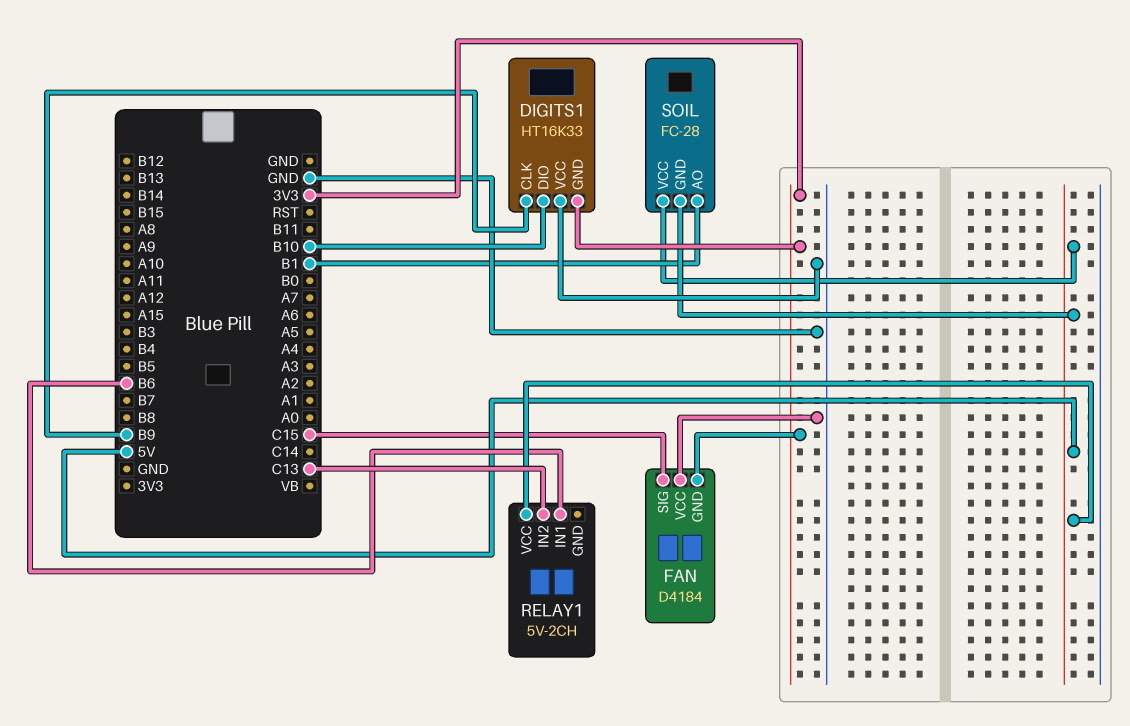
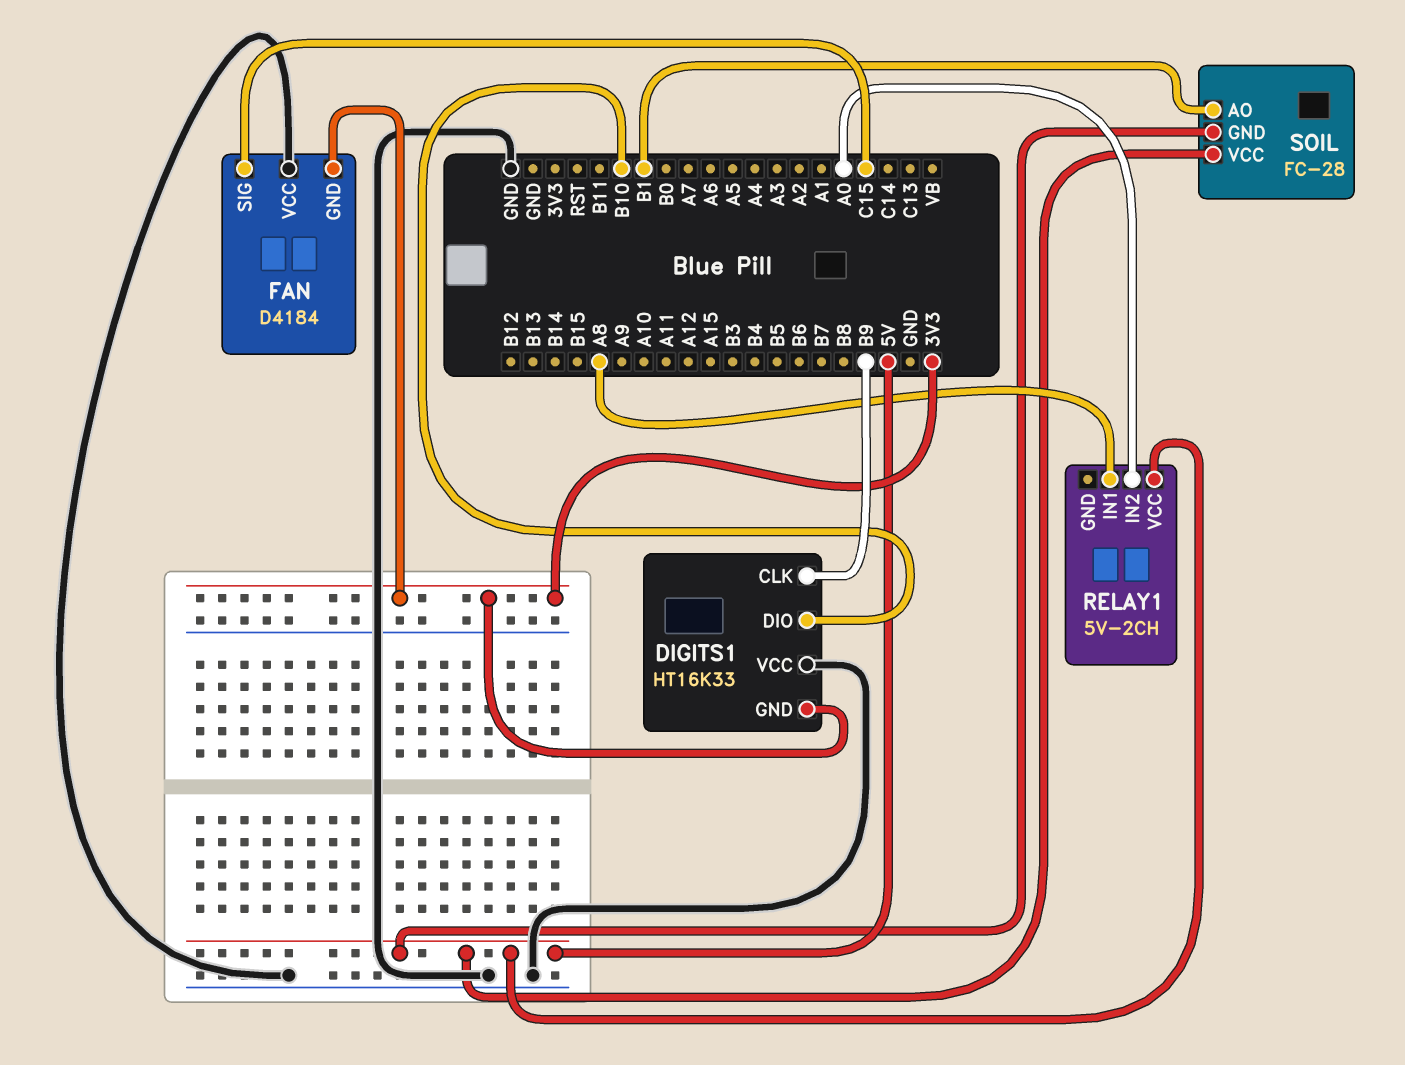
RELAY1 pin IN1: B6 -> A8
RELAY1 pin IN2: C13 -> A0

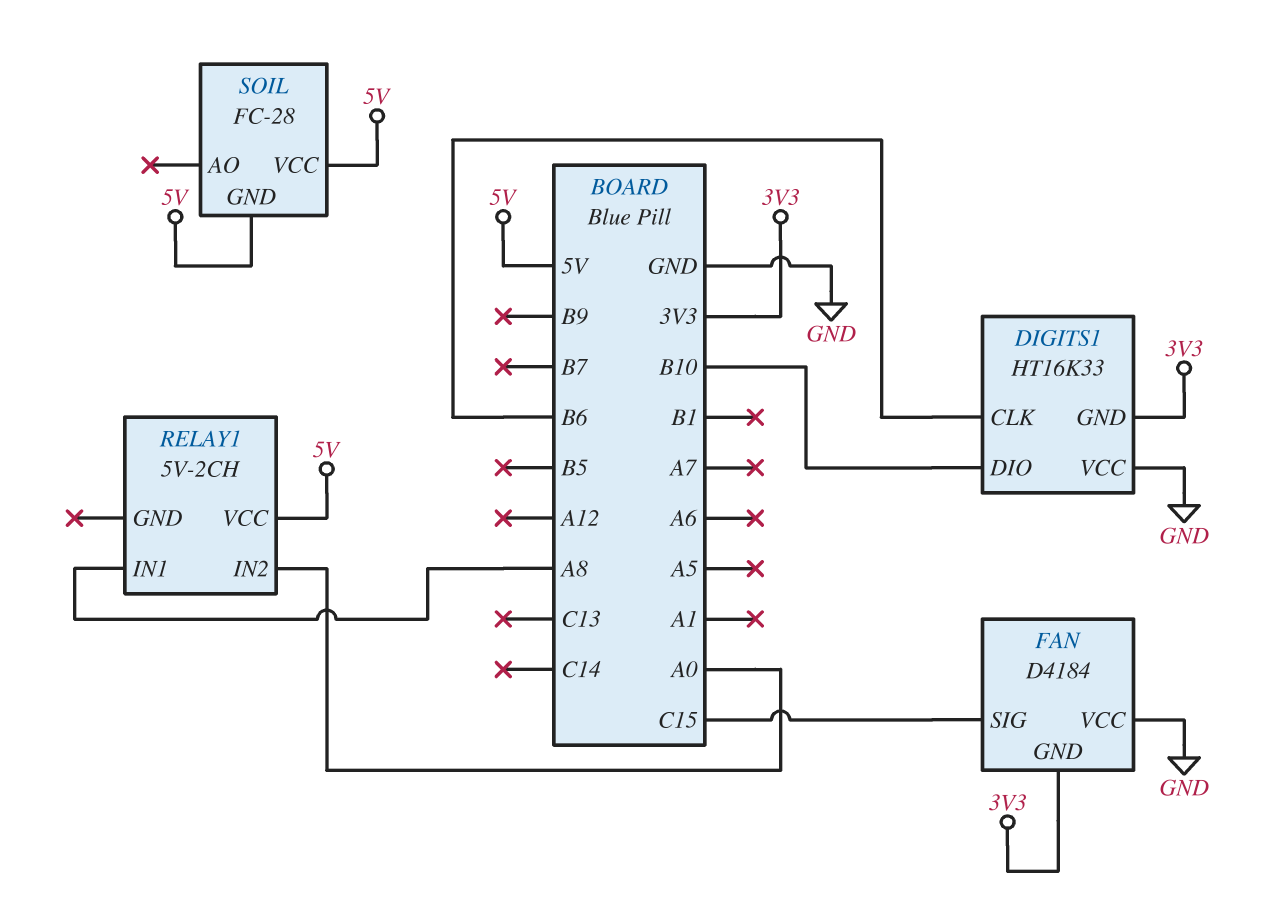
DIGITS1 pin CLK: B9 -> B6
SOIL pin AO: B1 -> none

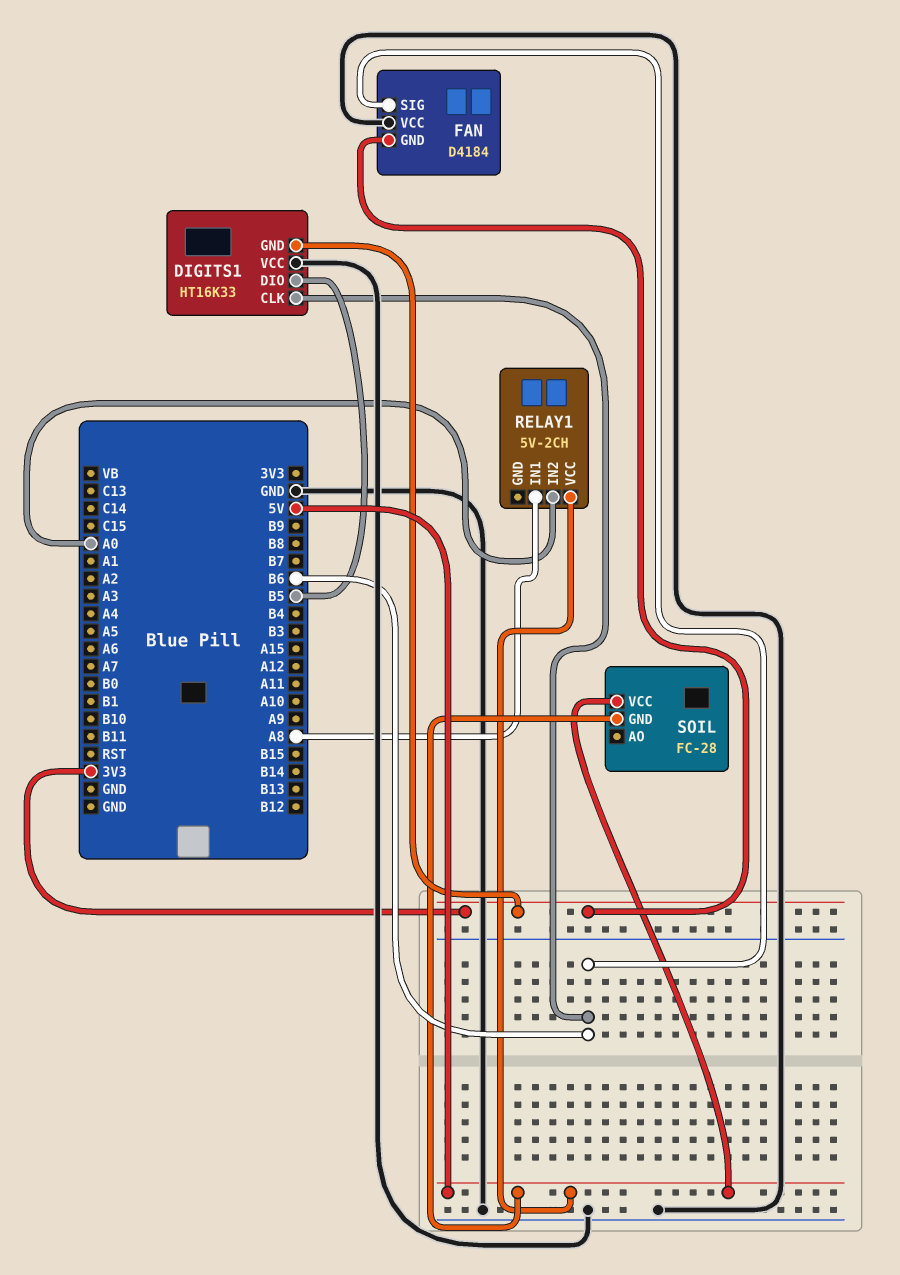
DIGITS1 pin DIO: B10 -> B5
FAN pin SIG: C15 -> B6

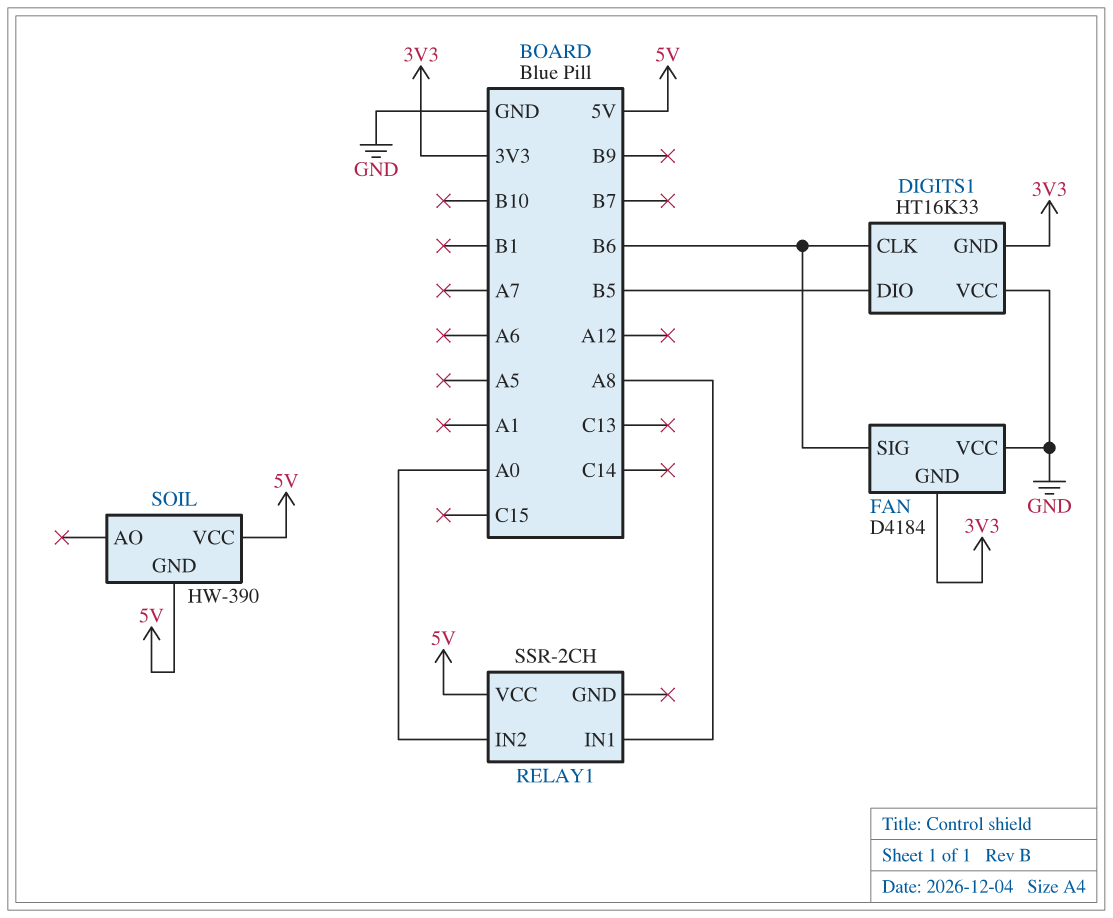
RELAY1: 5V-2CH -> SSR-2CH
SOIL: FC-28 -> HW-390

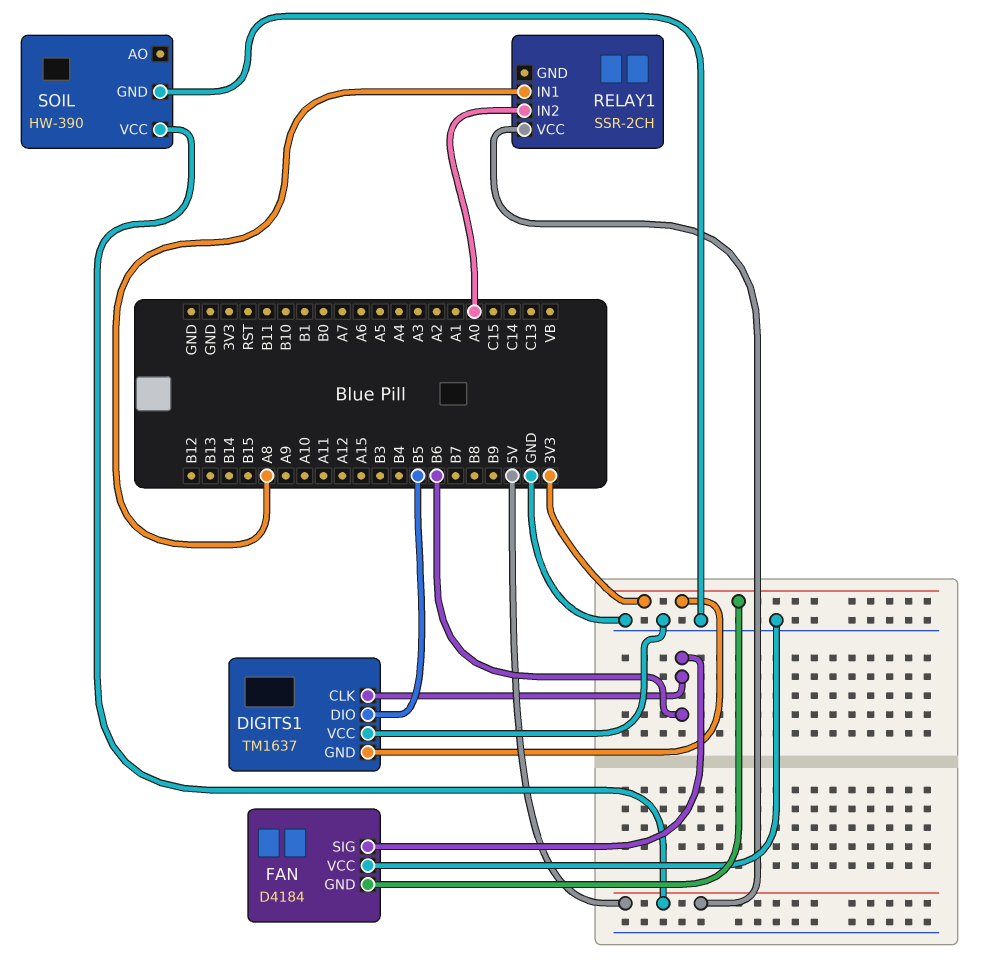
DIGITS1: HT16K33 -> TM1637
SOIL pin GND: 5V -> GND

